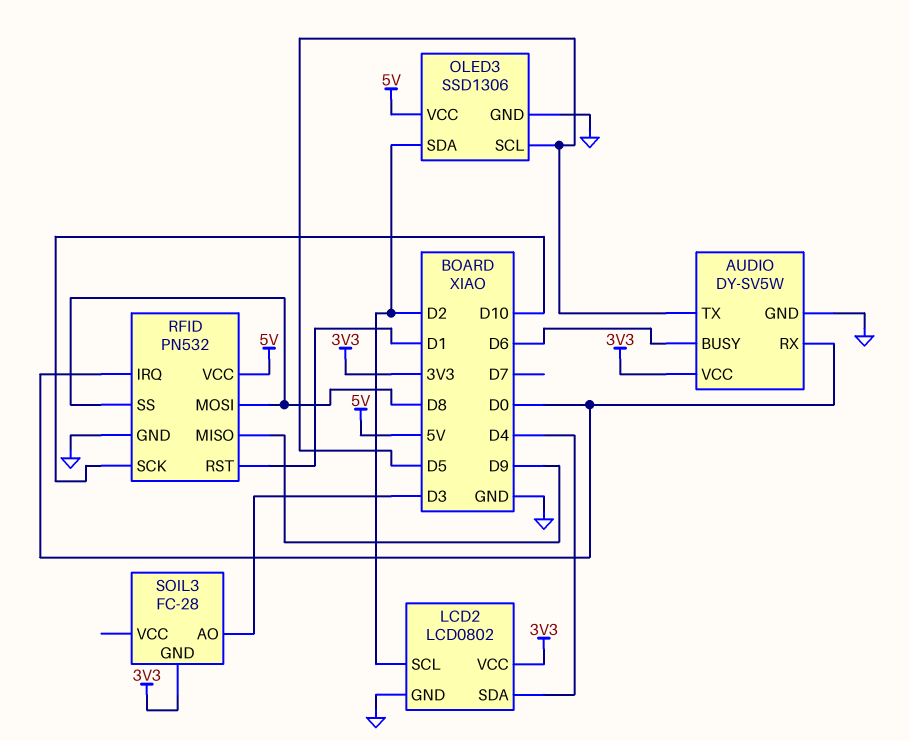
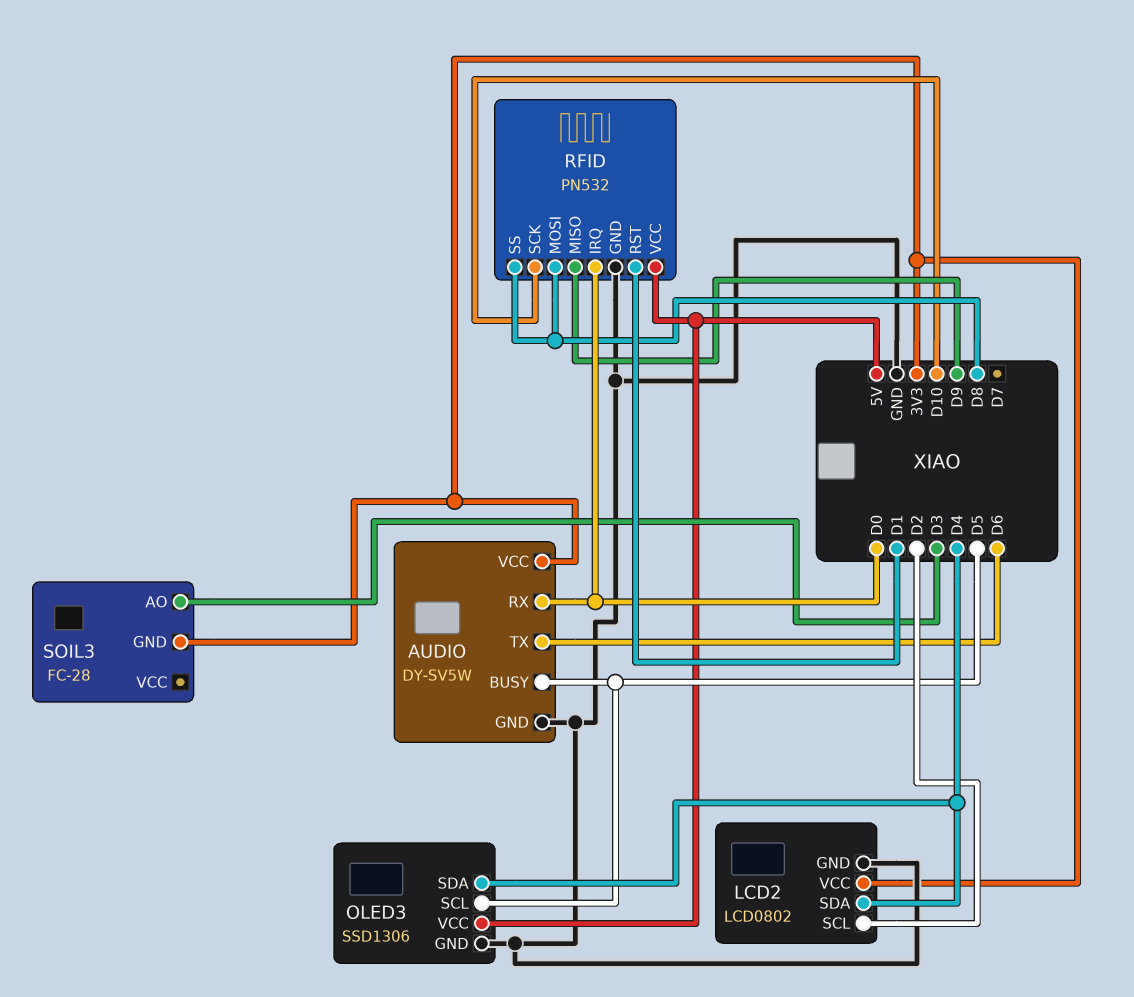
AUDIO pin BUSY: D6 -> D5
AUDIO pin TX: D5 -> D6
OLED3 pin SDA: D2 -> D4

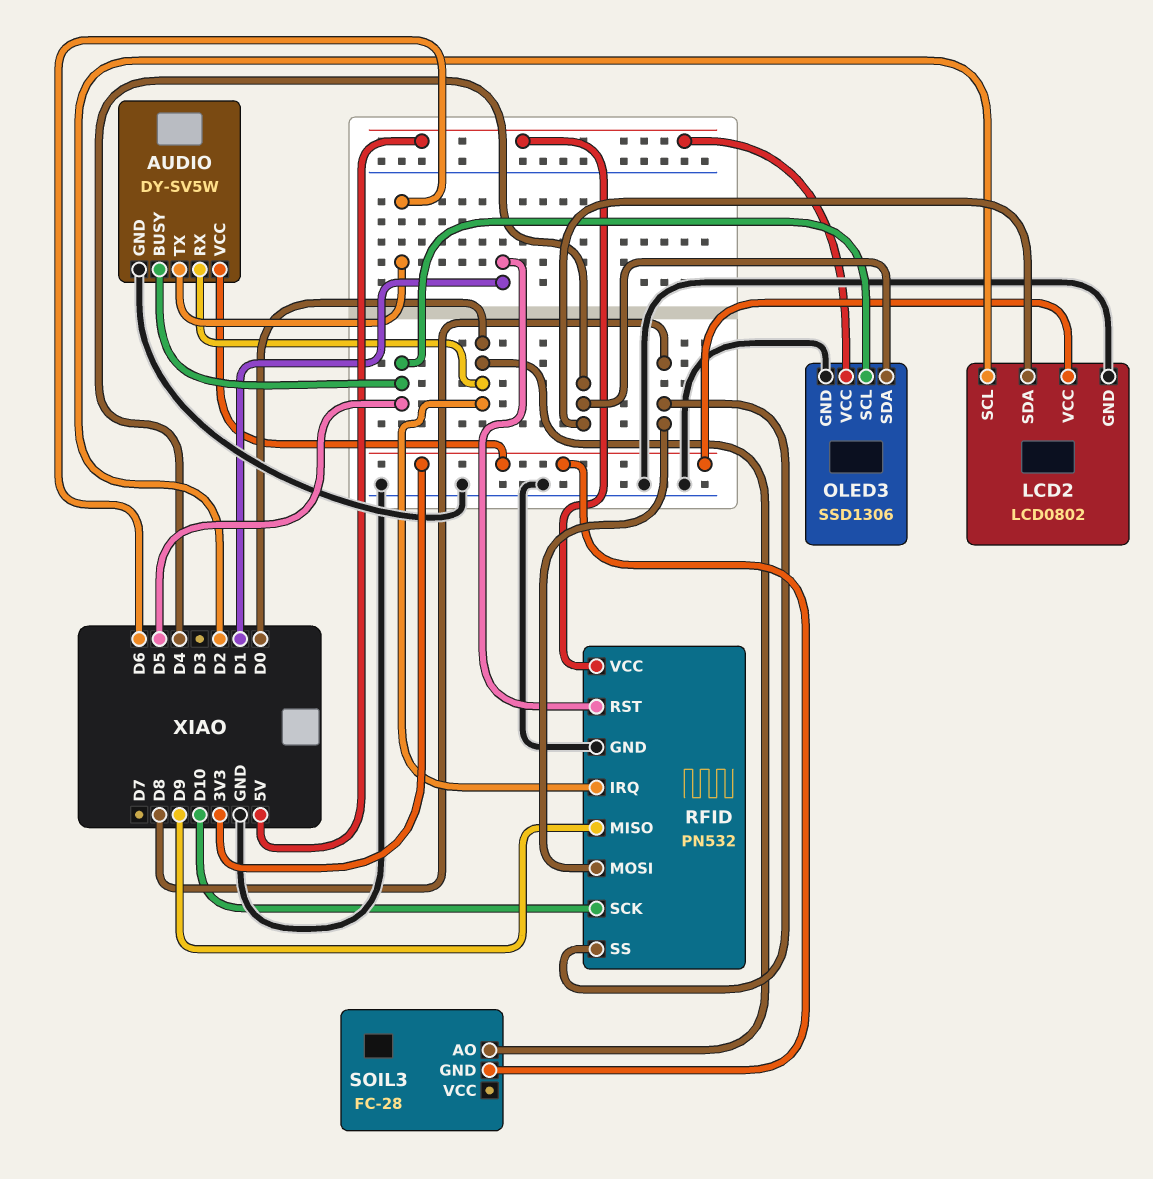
SOIL3 pin AO: D3 -> D0

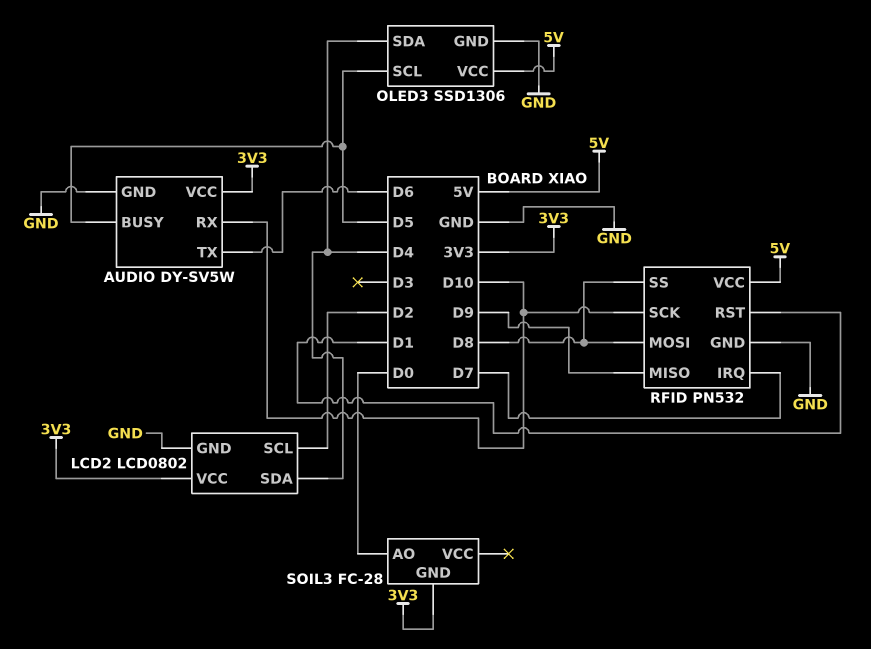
AUDIO pin RX: D0 -> D10
RFID pin IRQ: D0 -> D7

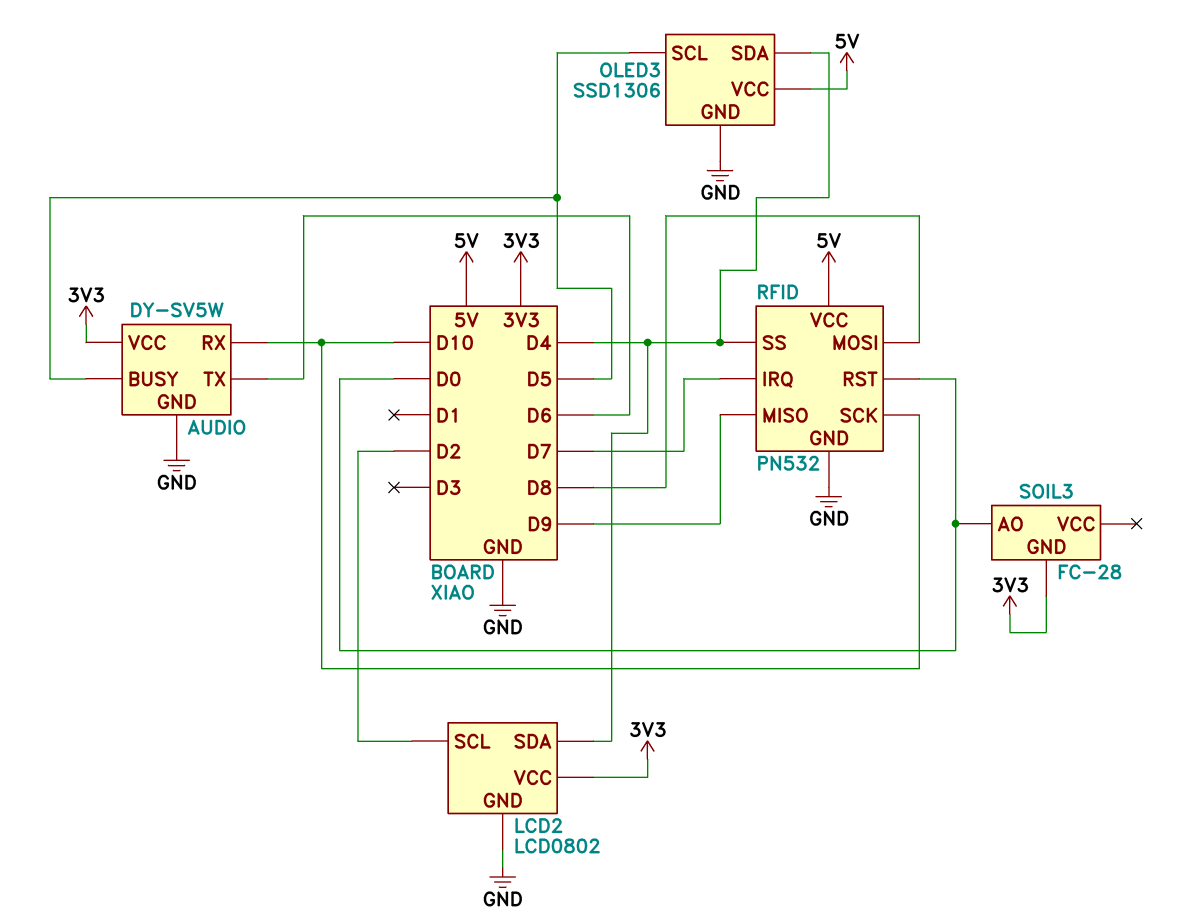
RFID pin RST: D1 -> D0
RFID pin SS: D8 -> D4

